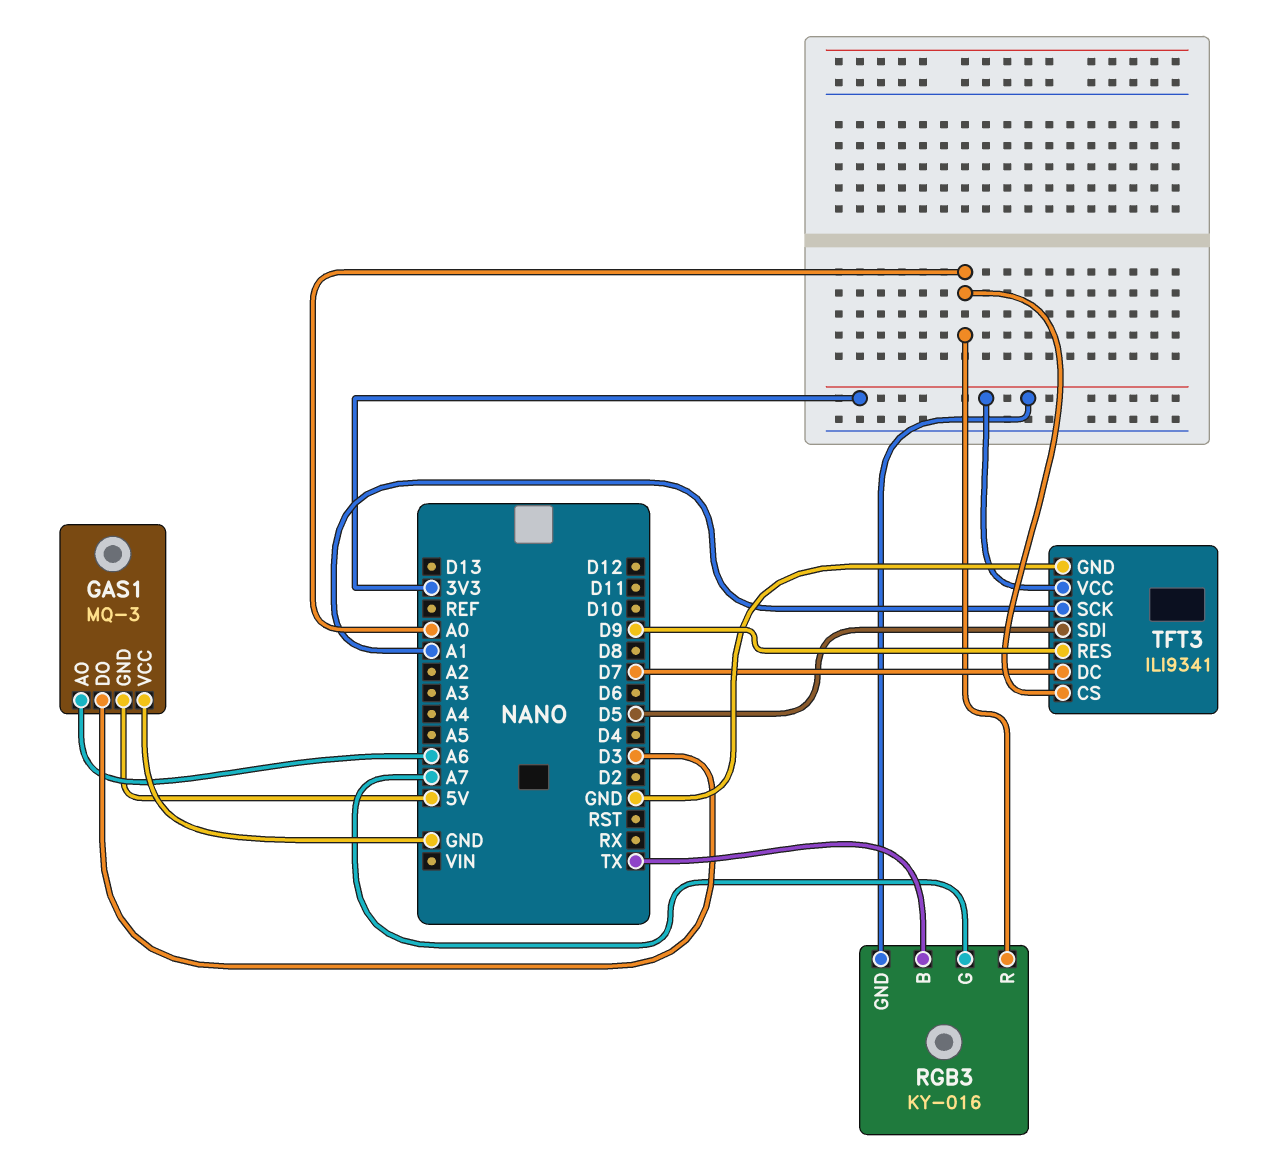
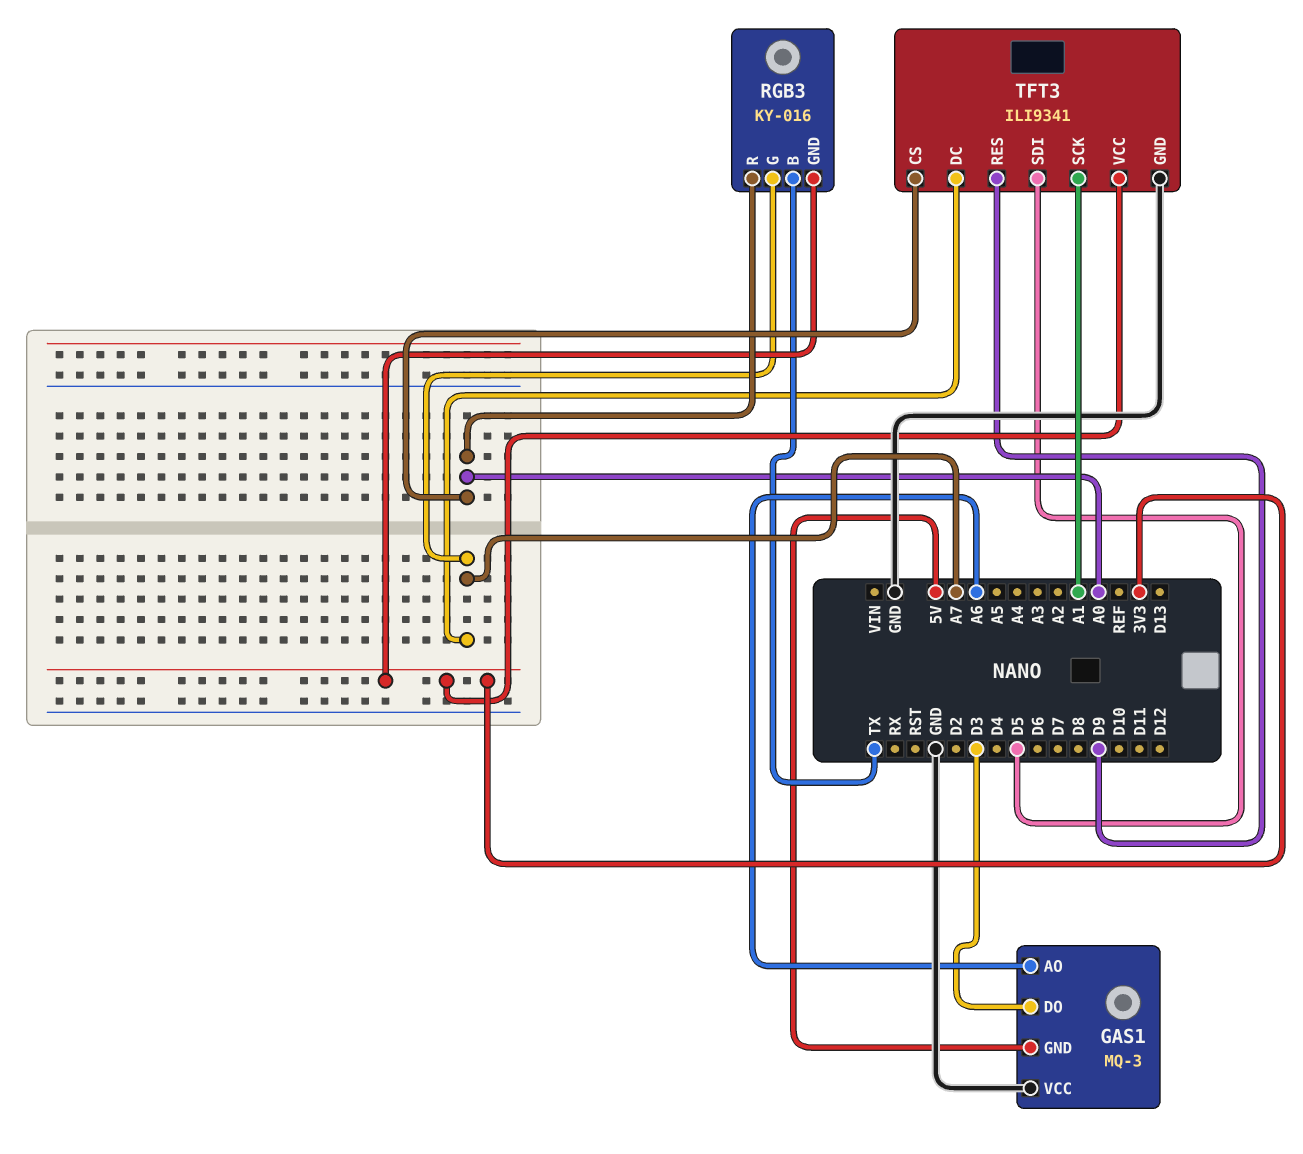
TFT3 pin DC: D7 -> A7

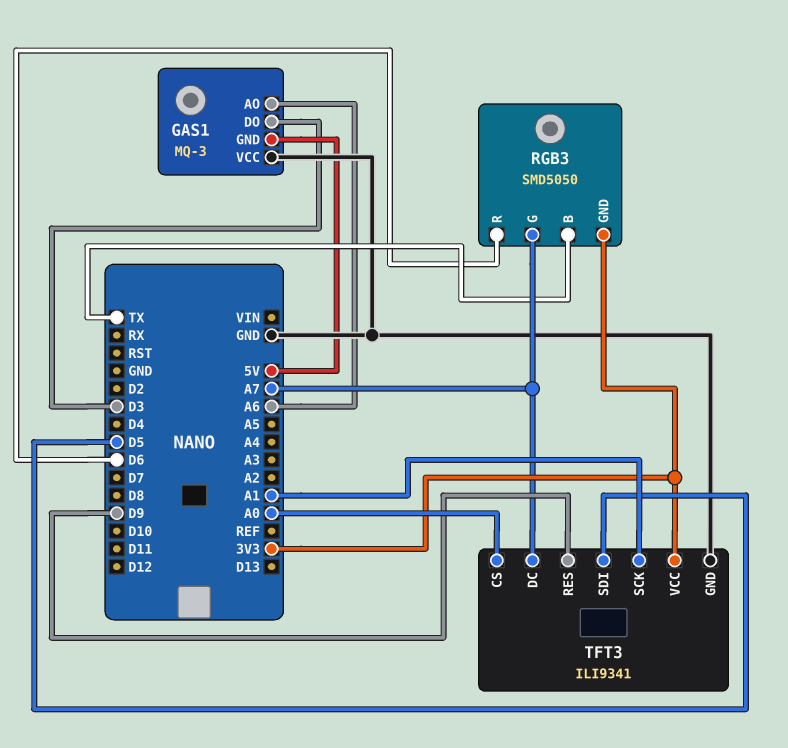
RGB3: KY-016 -> SMD5050
RGB3 pin R: A0 -> D6

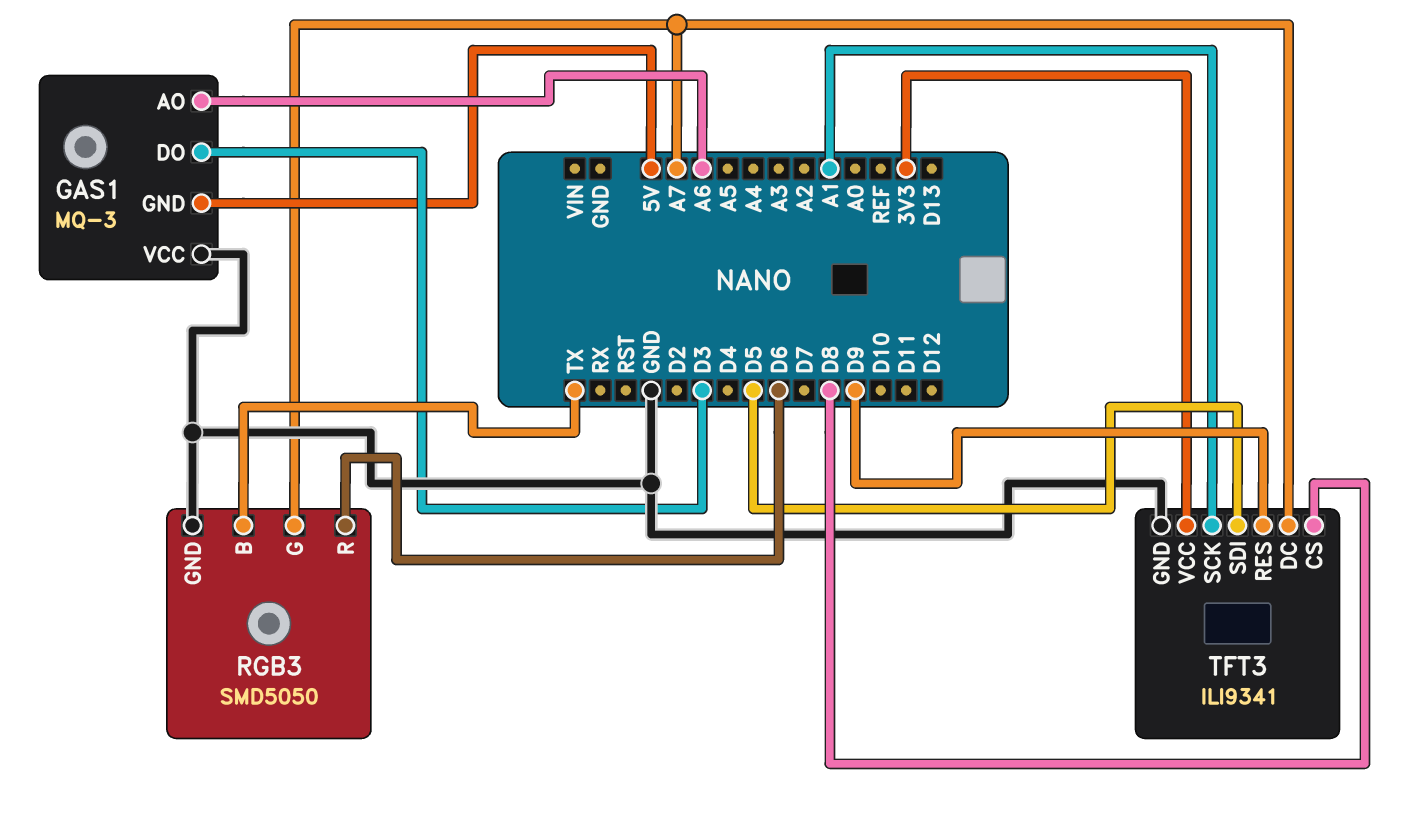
RGB3 pin GND: 3V3 -> GND
TFT3 pin CS: A0 -> D8

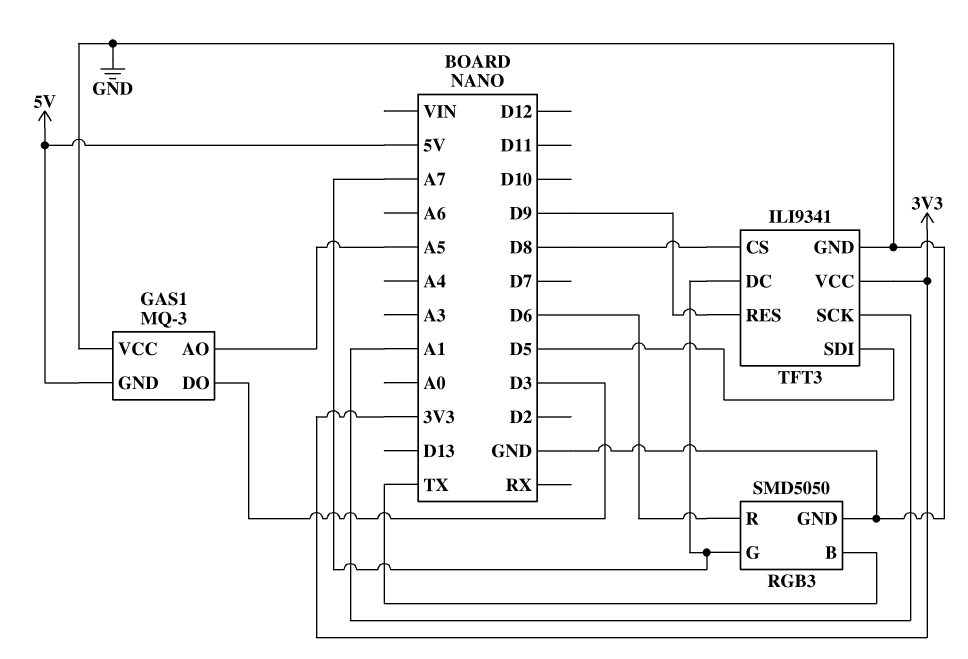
GAS1 pin AO: A6 -> A5

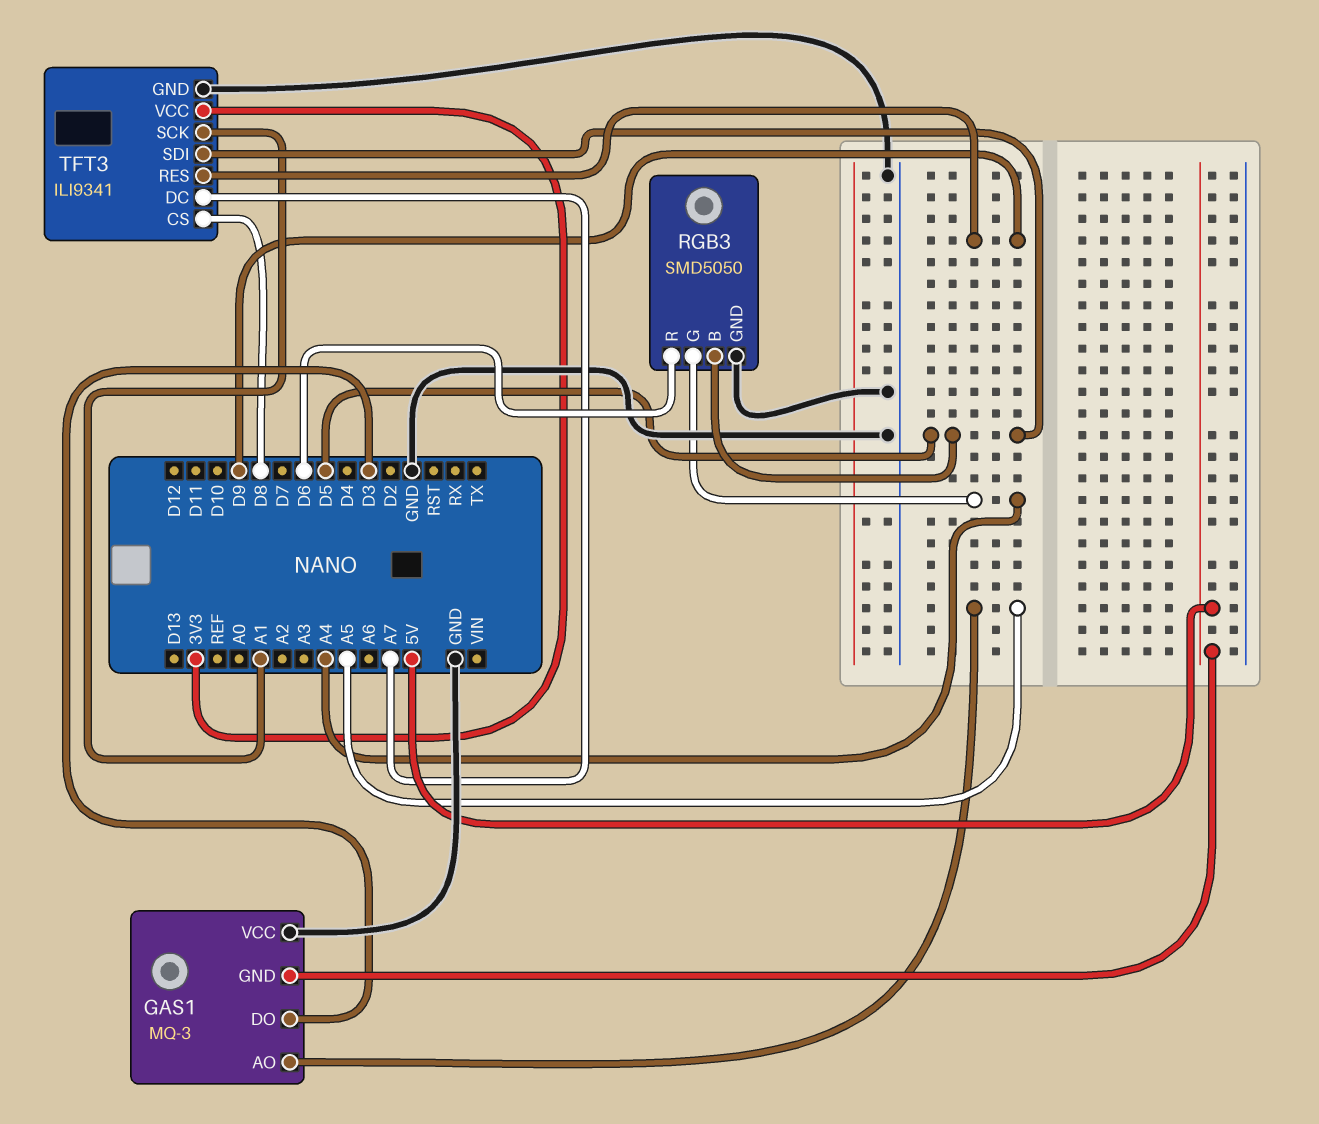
RGB3 pin B: TX -> D5
RGB3 pin G: A7 -> A4

